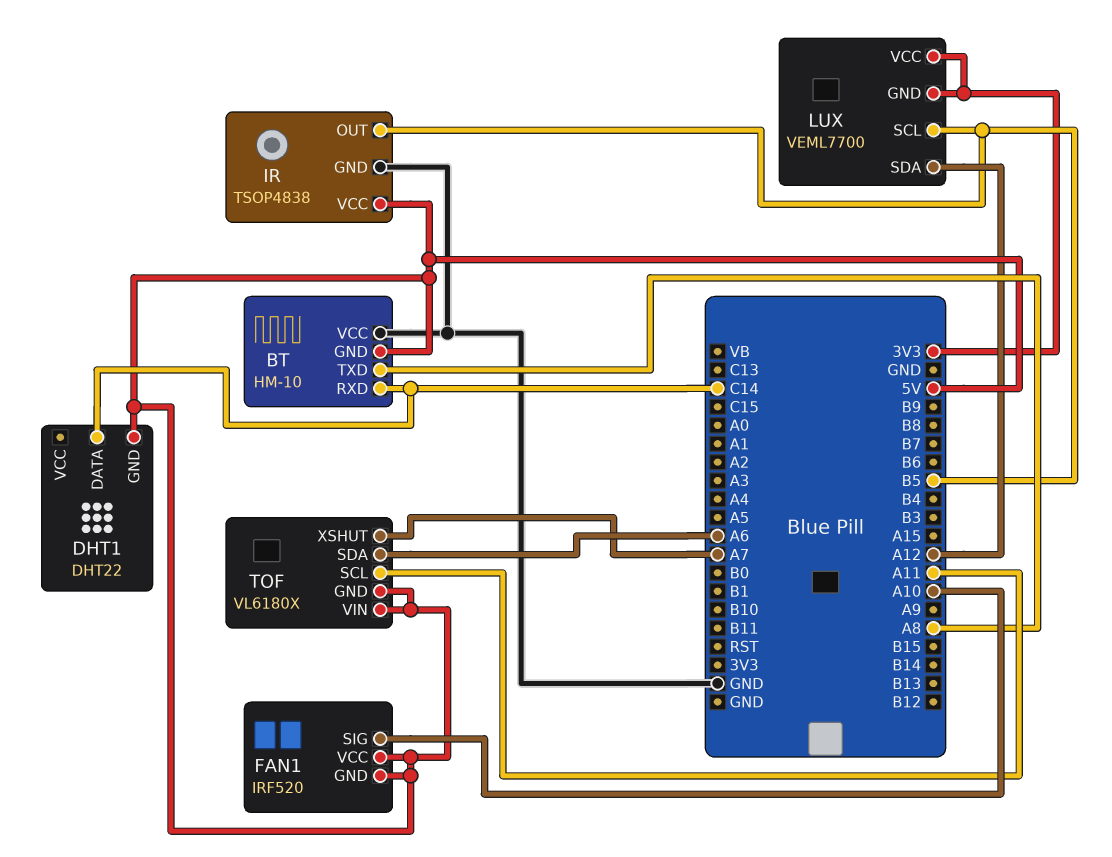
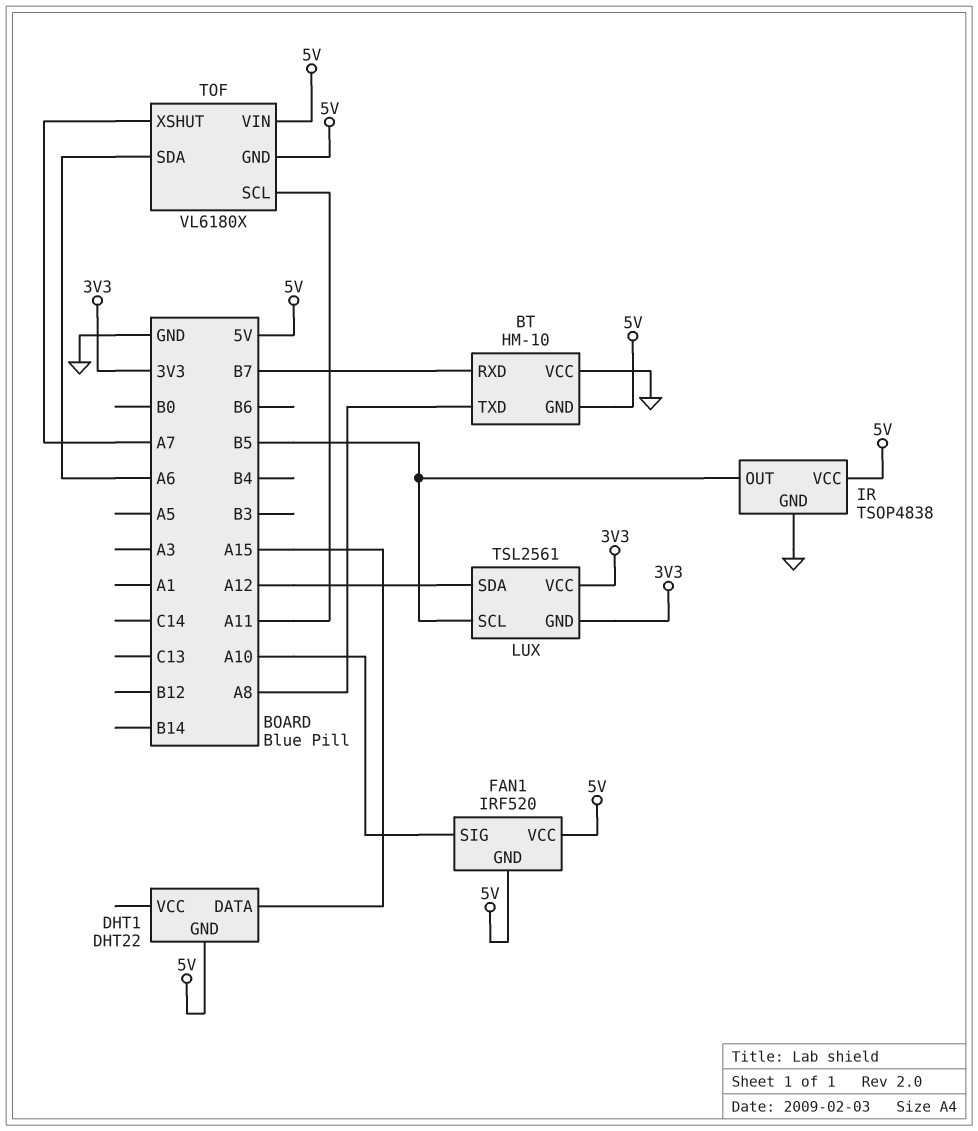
BT pin RXD: C14 -> B7
DHT1 pin DATA: C14 -> A15
LUX: VEML7700 -> TSL2561

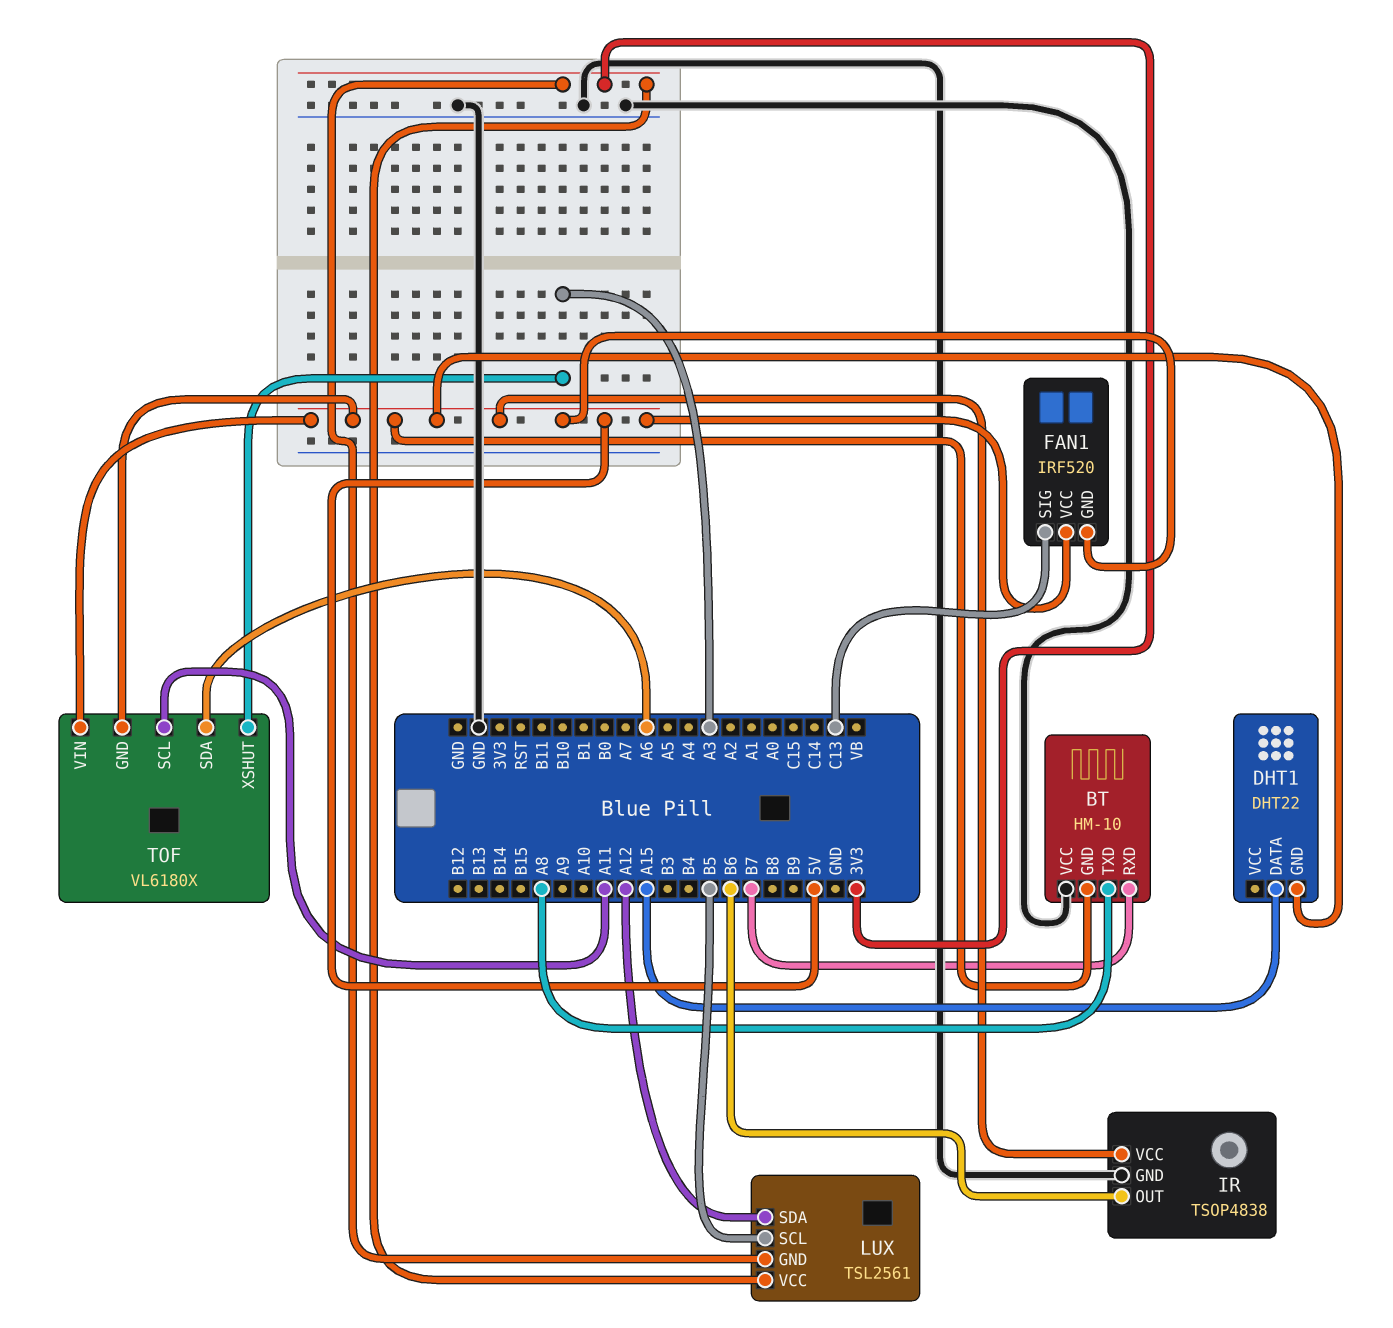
FAN1 pin SIG: A10 -> C13
IR pin OUT: B5 -> B6
TOF pin XSHUT: A7 -> A3

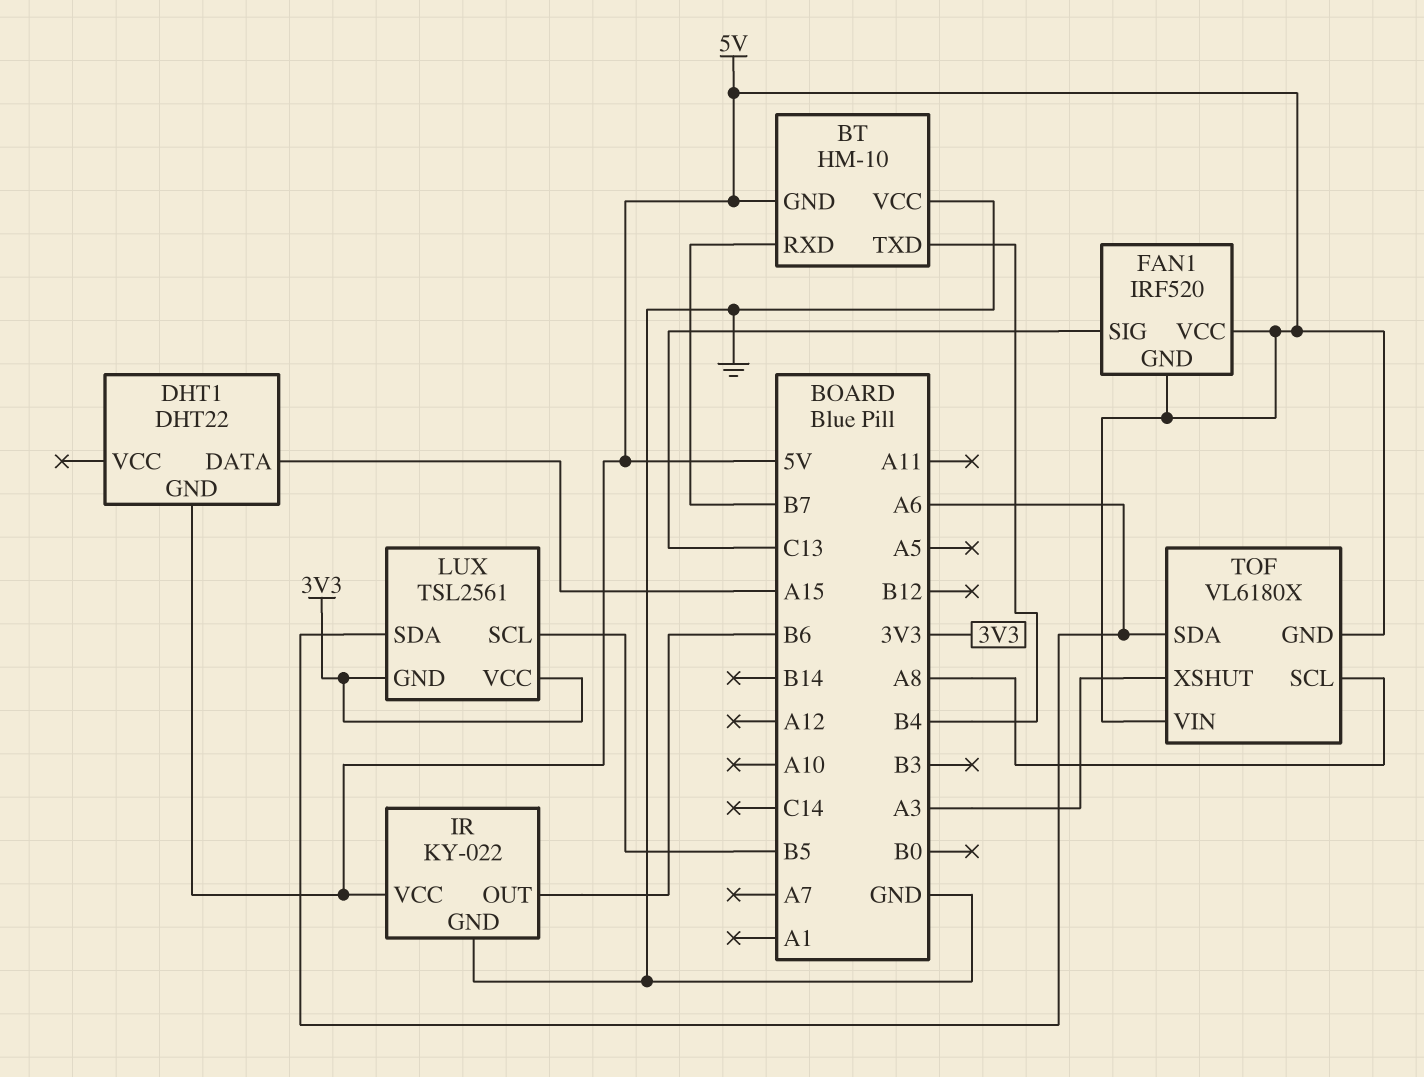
BT pin TXD: A8 -> B4
IR: TSOP4838 -> KY-022
LUX pin SDA: A12 -> A6
TOF pin SCL: A11 -> A8

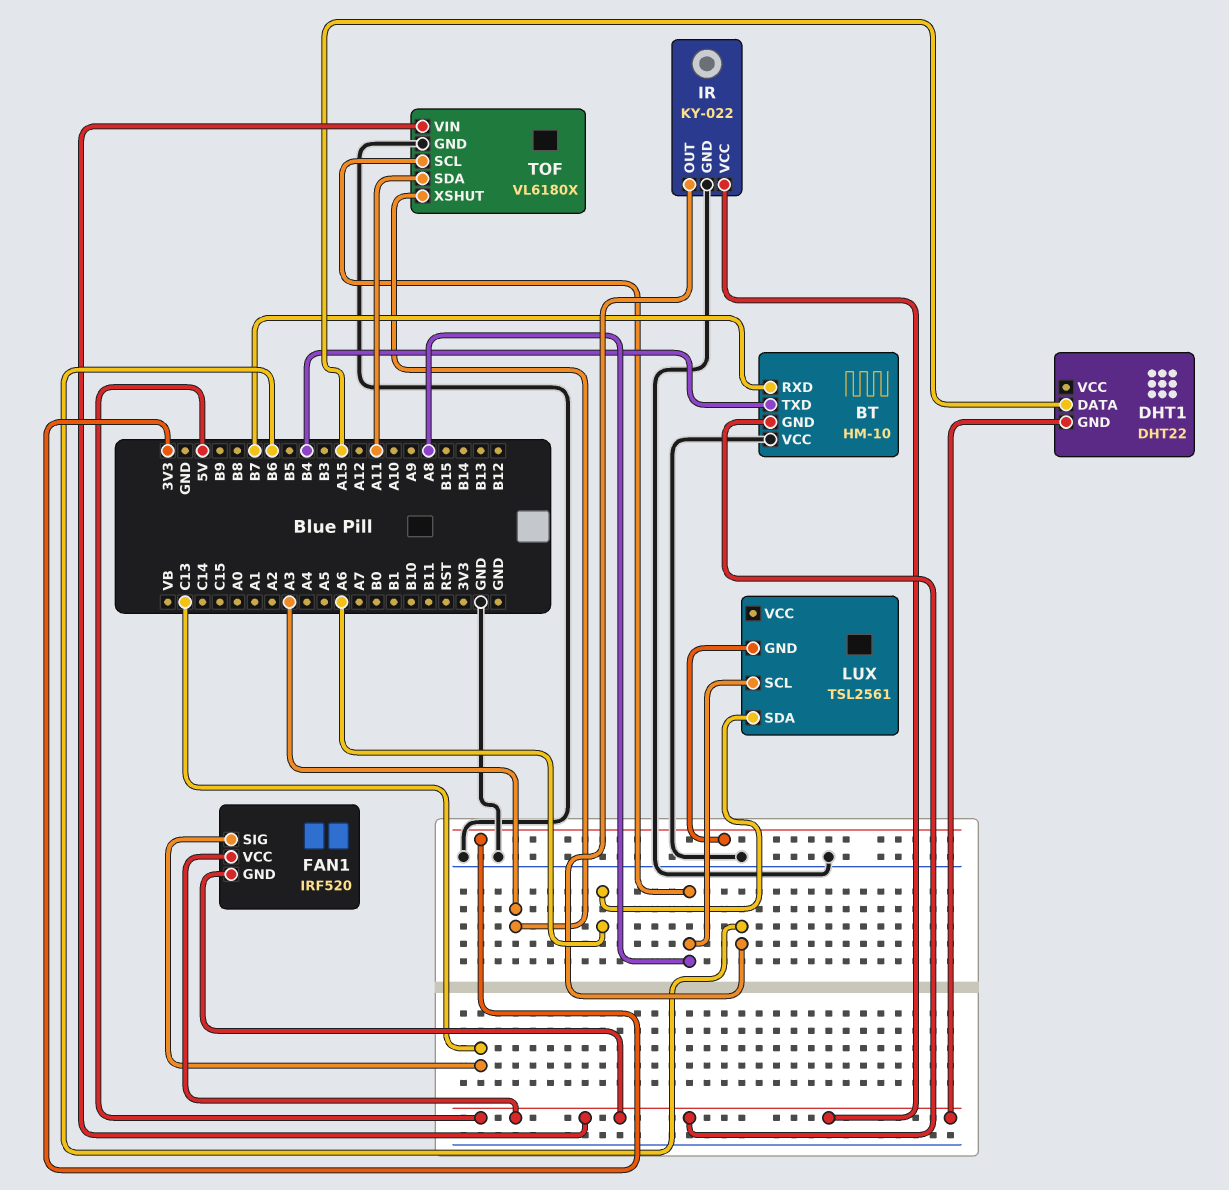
LUX pin SCL: B5 -> A8
LUX pin VCC: 3V3 -> none
TOF pin GND: 5V -> GND
TOF pin SDA: A6 -> A11

